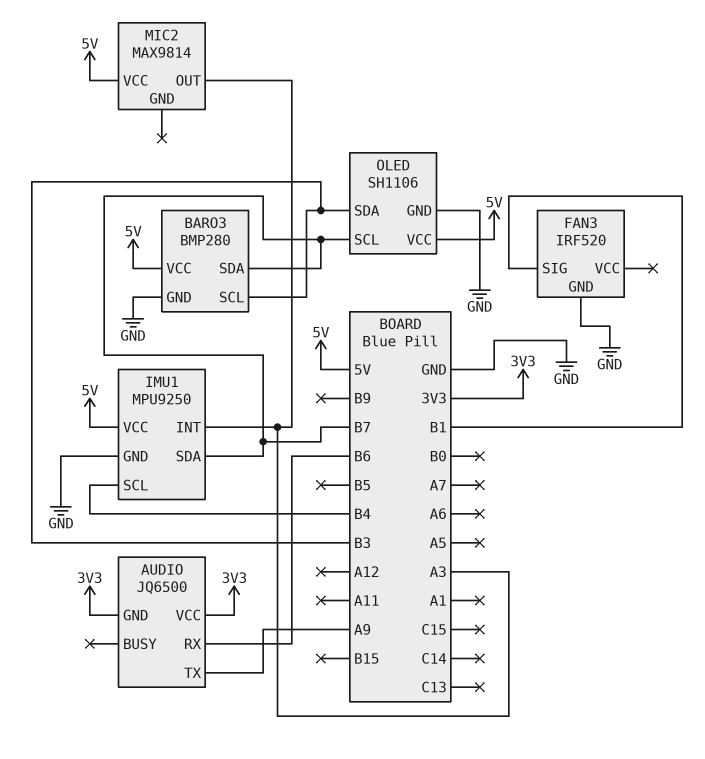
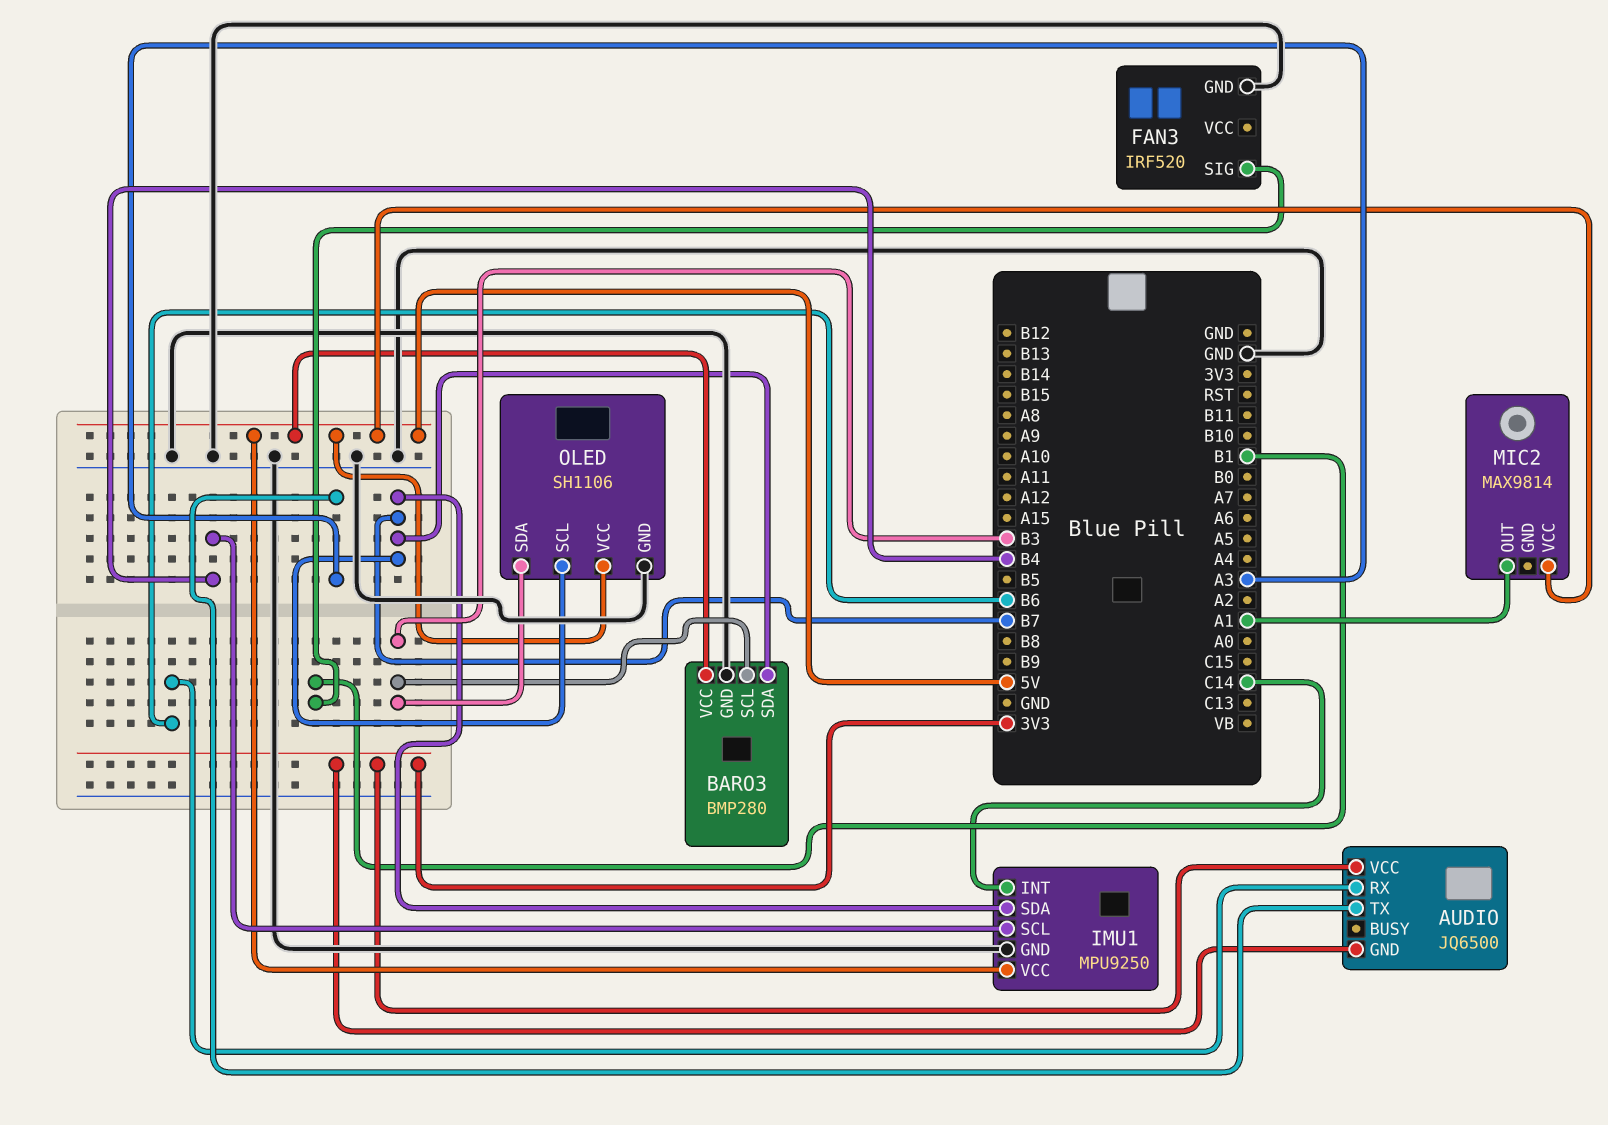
AUDIO pin TX: A9 -> A3
IMU1 pin INT: A3 -> C14
MIC2 pin OUT: A3 -> A1

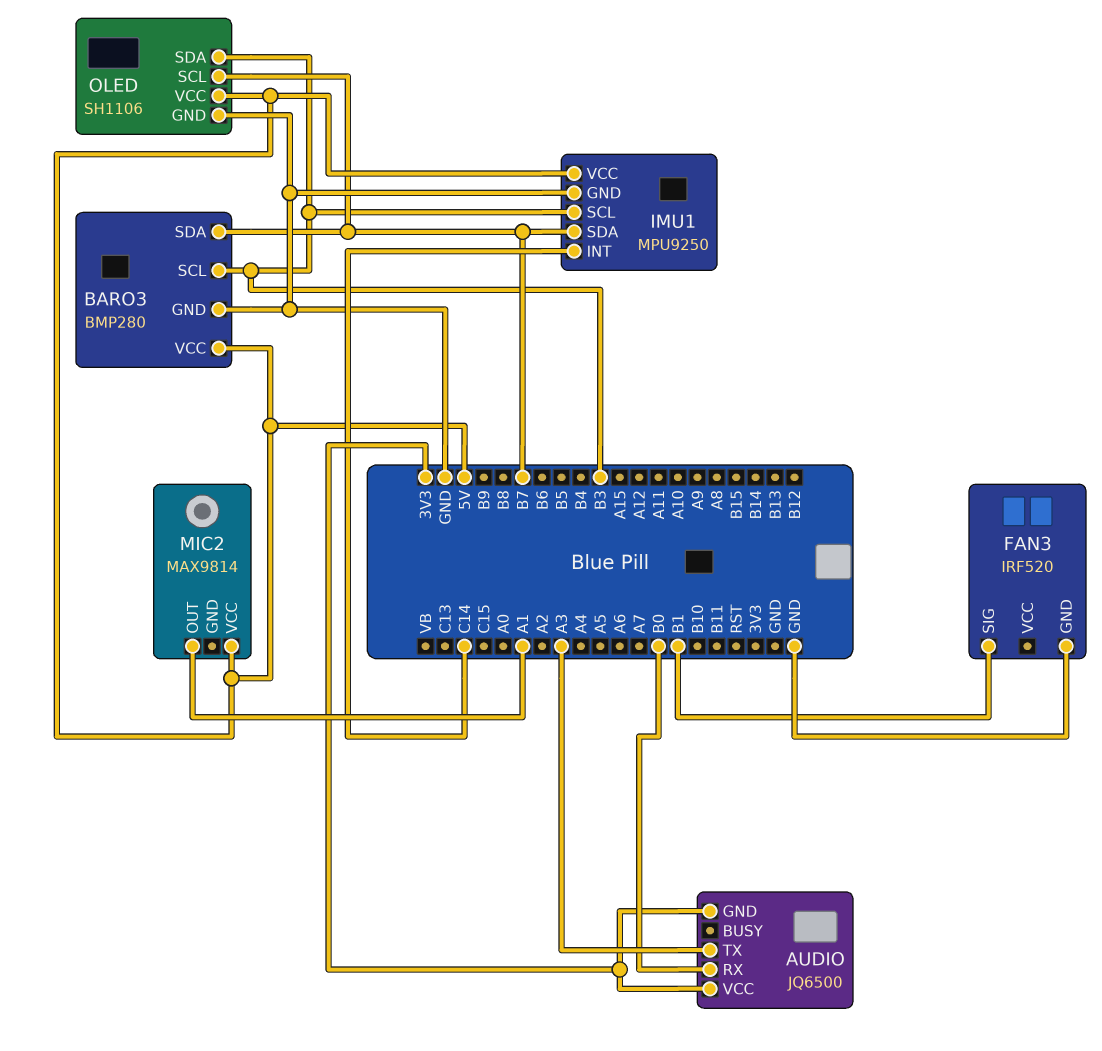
AUDIO pin RX: B6 -> B0
IMU1 pin SCL: B4 -> B3

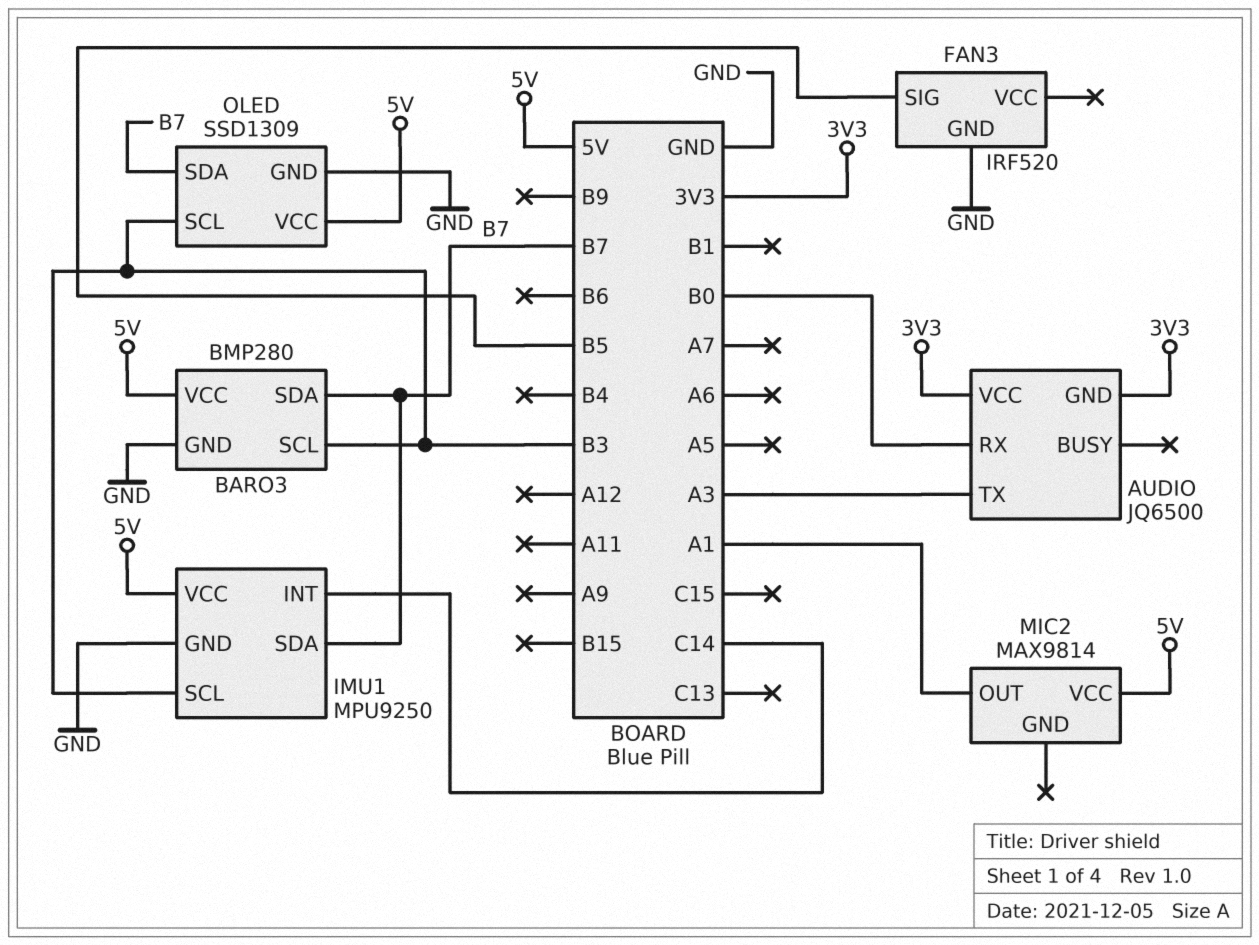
FAN3 pin SIG: B1 -> B5
OLED: SH1106 -> SSD1309
OLED pin SCL: B7 -> B3
OLED pin SDA: B3 -> B7

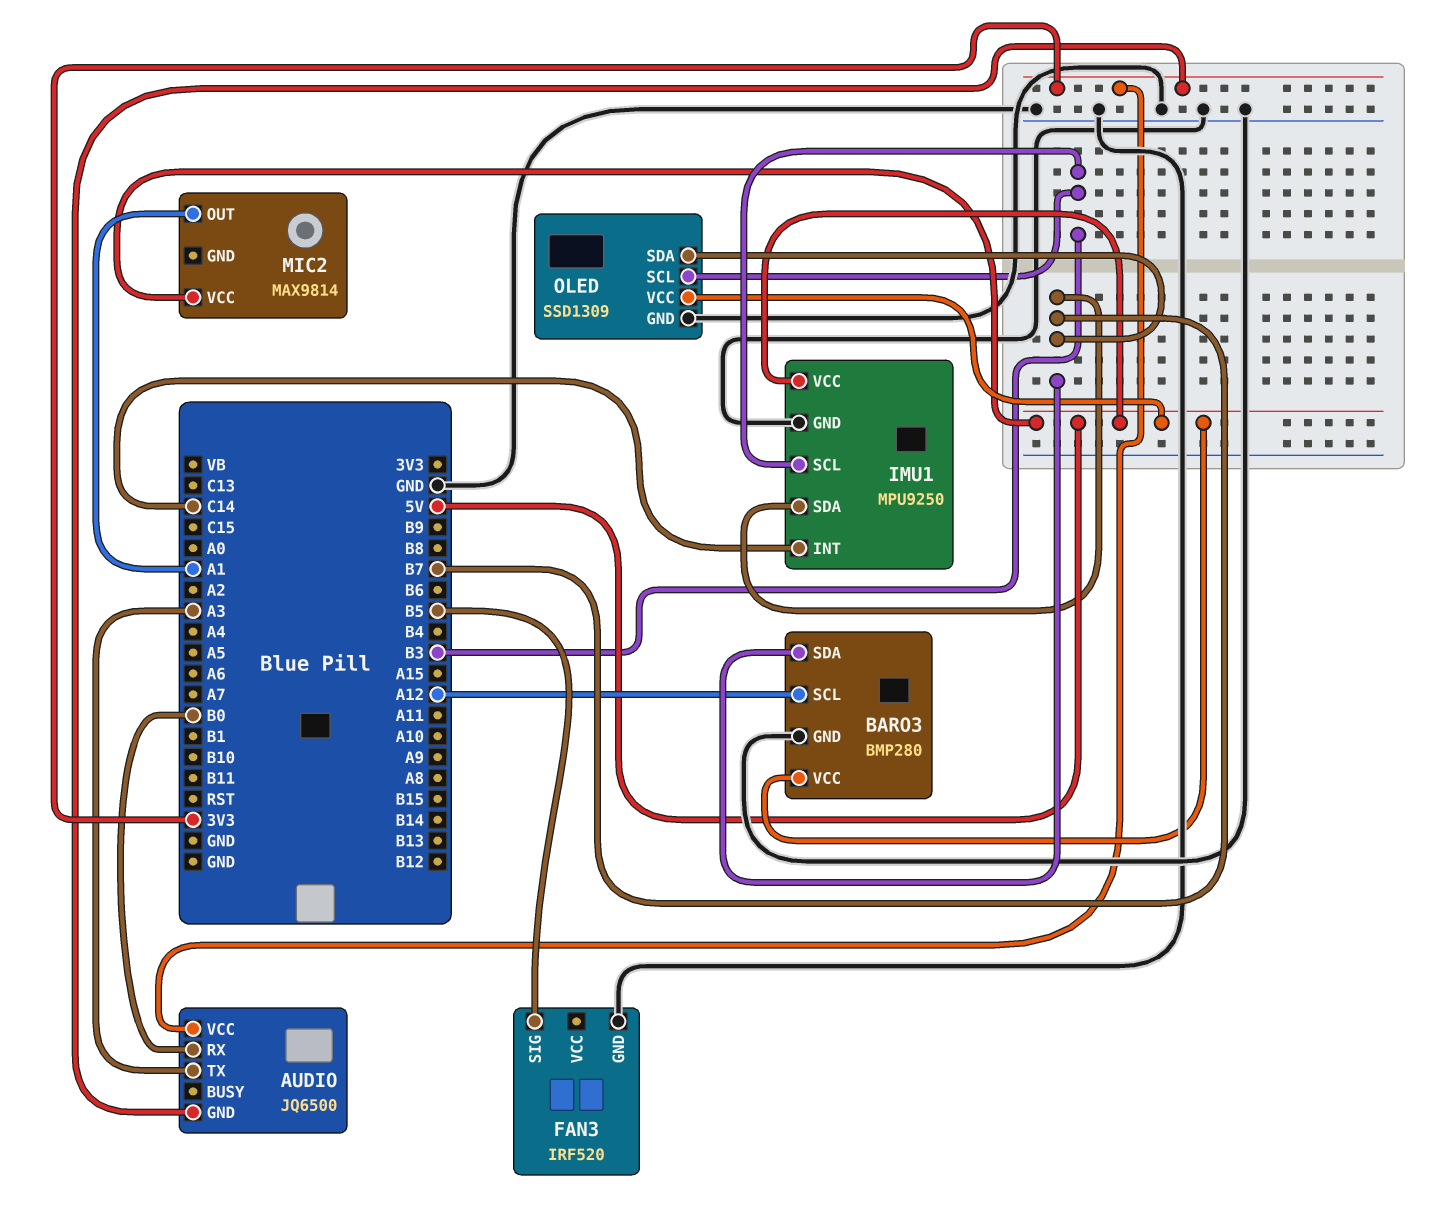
BARO3 pin SCL: B3 -> A12

